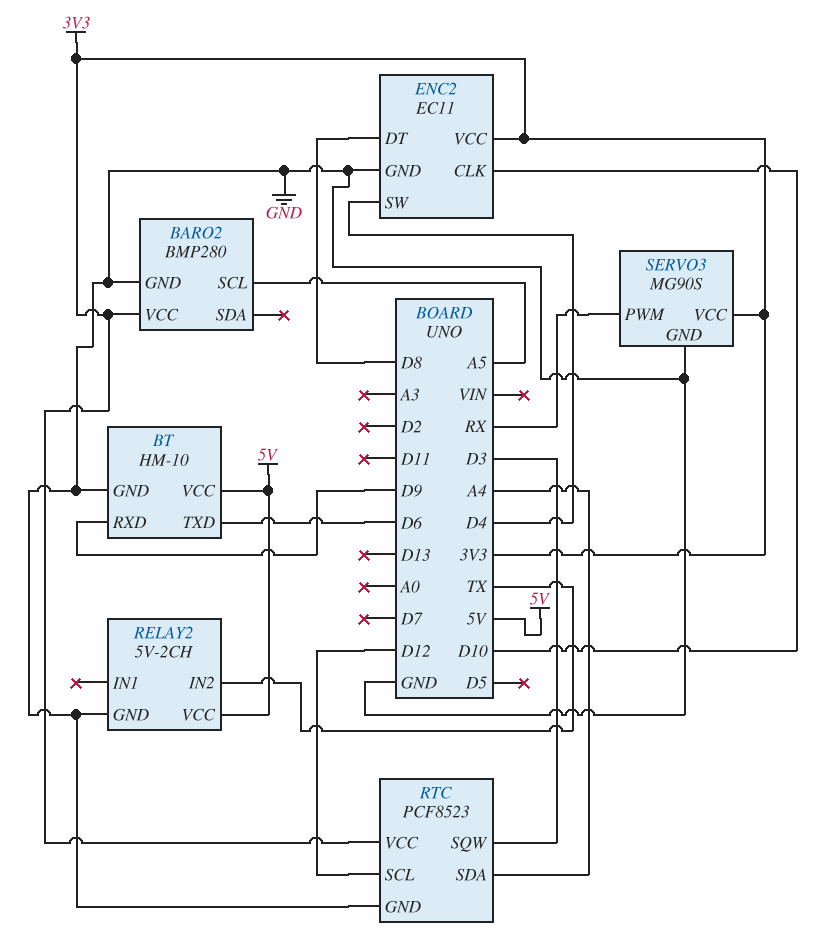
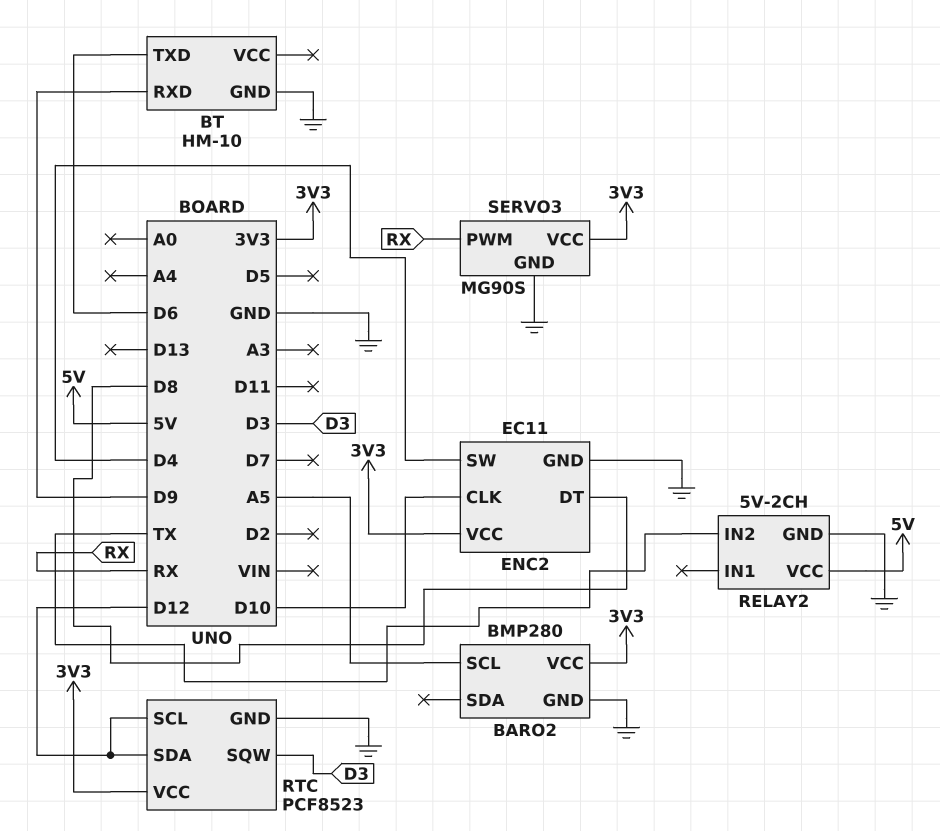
BT pin VCC: 5V -> none
RTC pin SDA: A4 -> D12

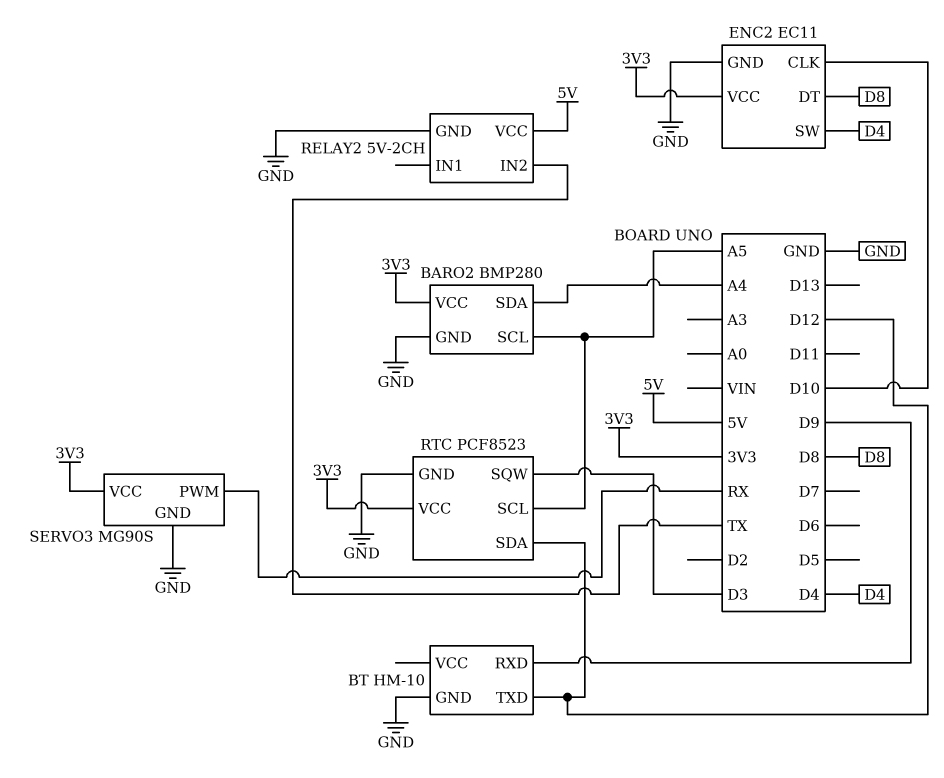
BARO2 pin SDA: none -> A4
BT pin TXD: D6 -> D12
RTC pin SCL: D12 -> A5

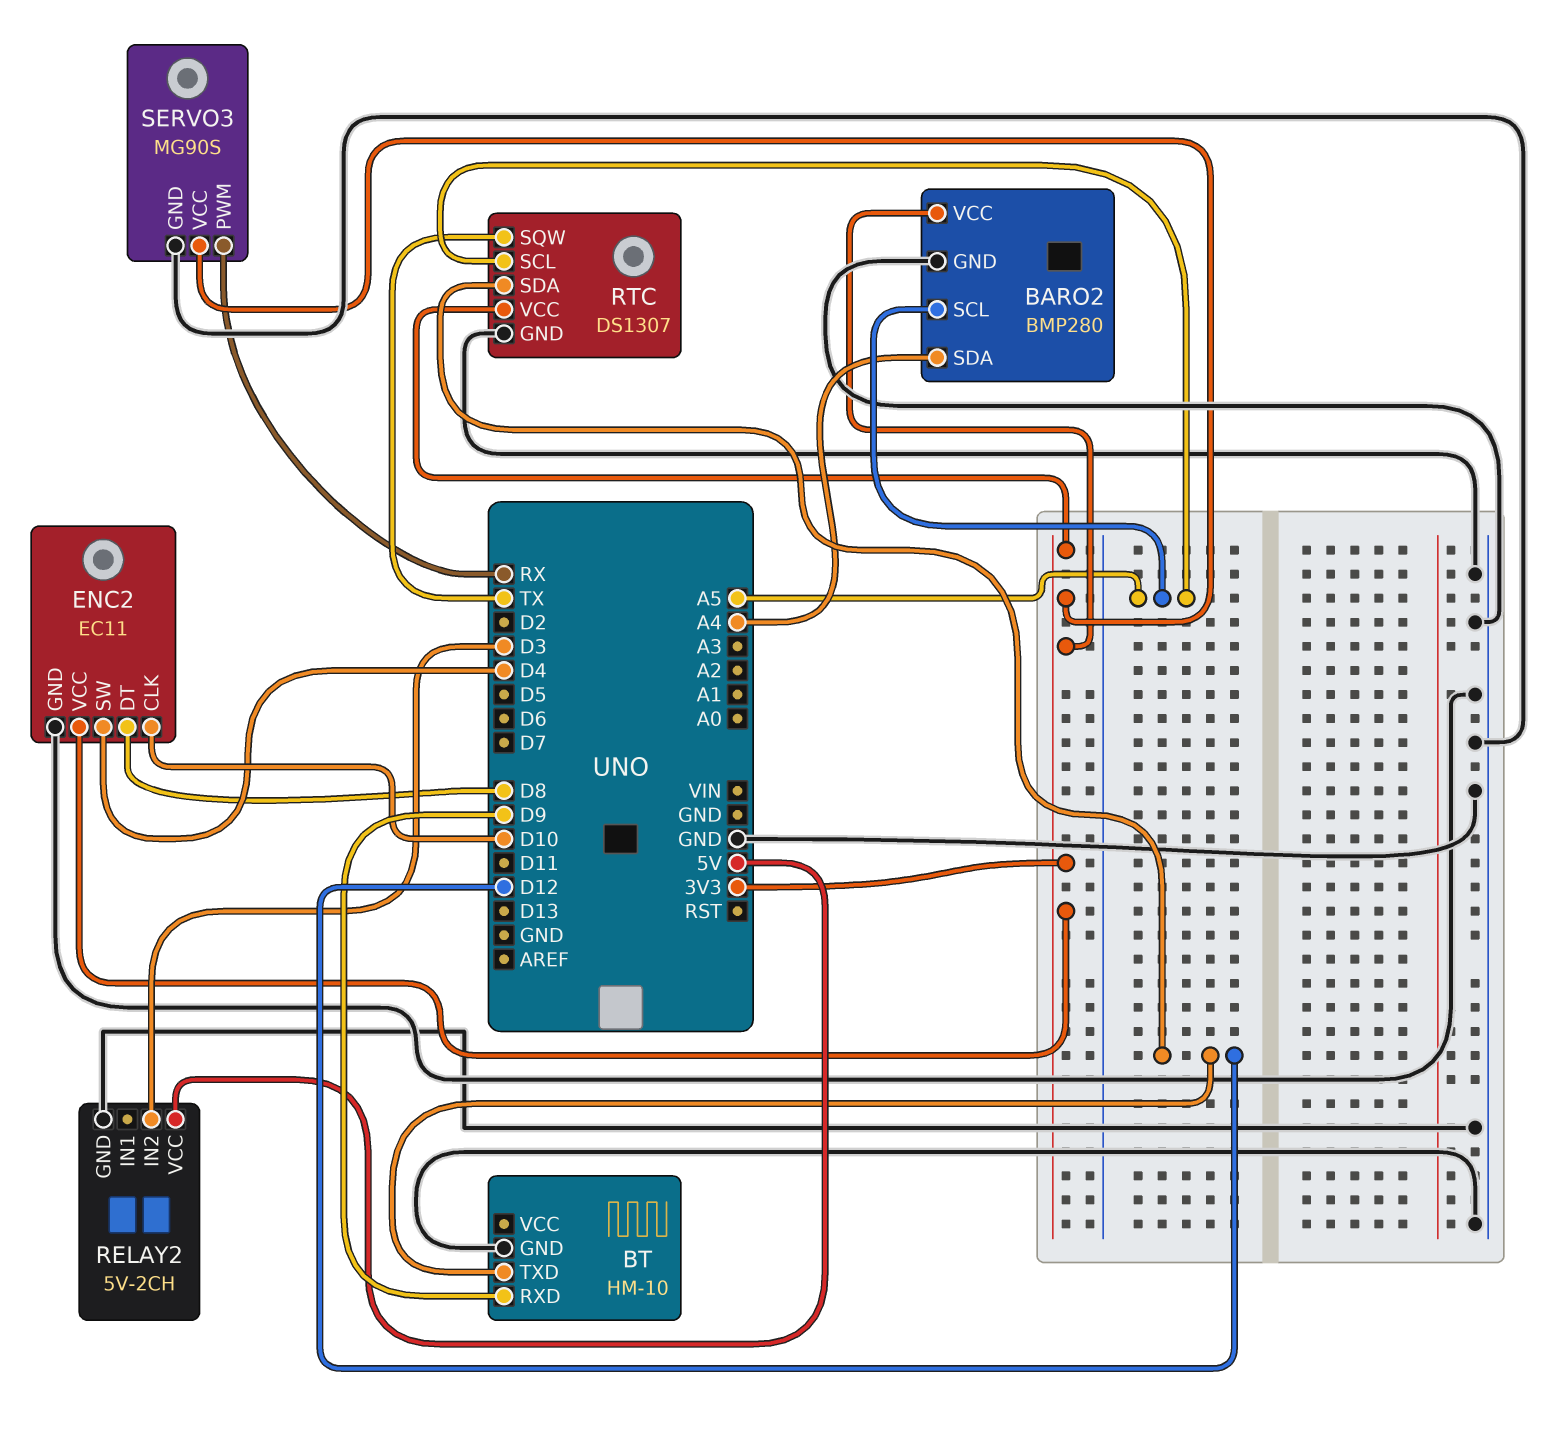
RELAY2 pin IN2: TX -> D3
RTC: PCF8523 -> DS1307
RTC pin SQW: D3 -> TX

